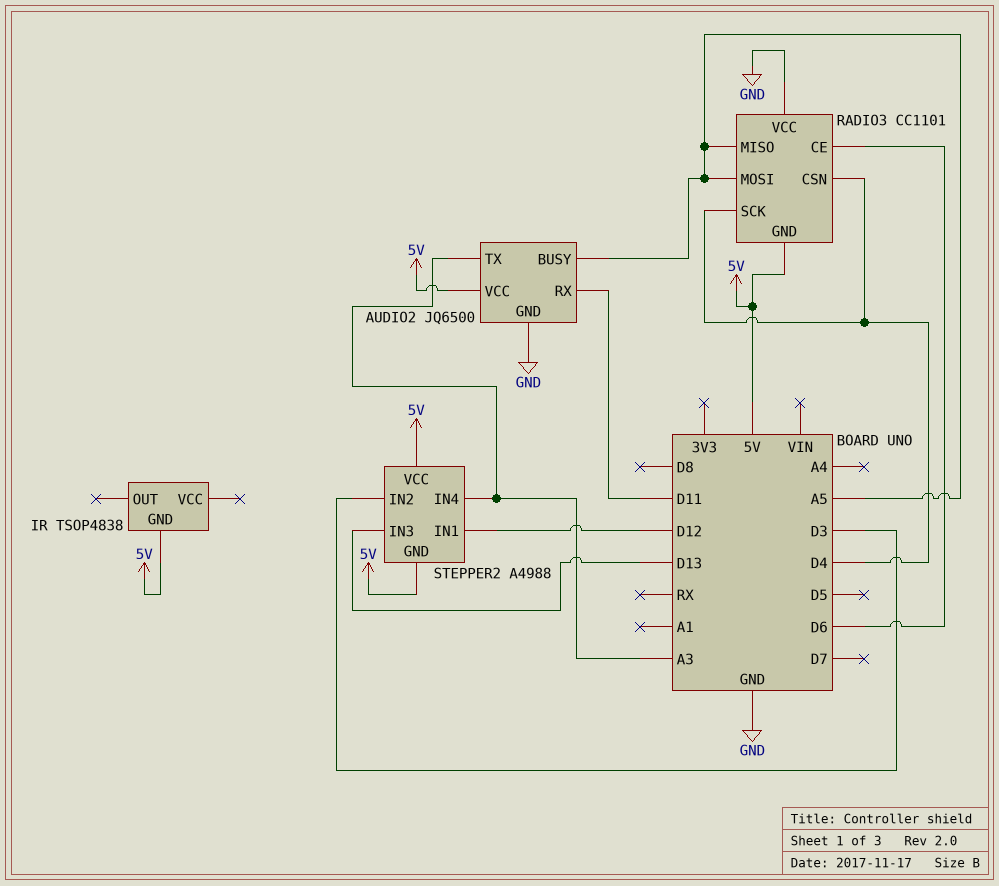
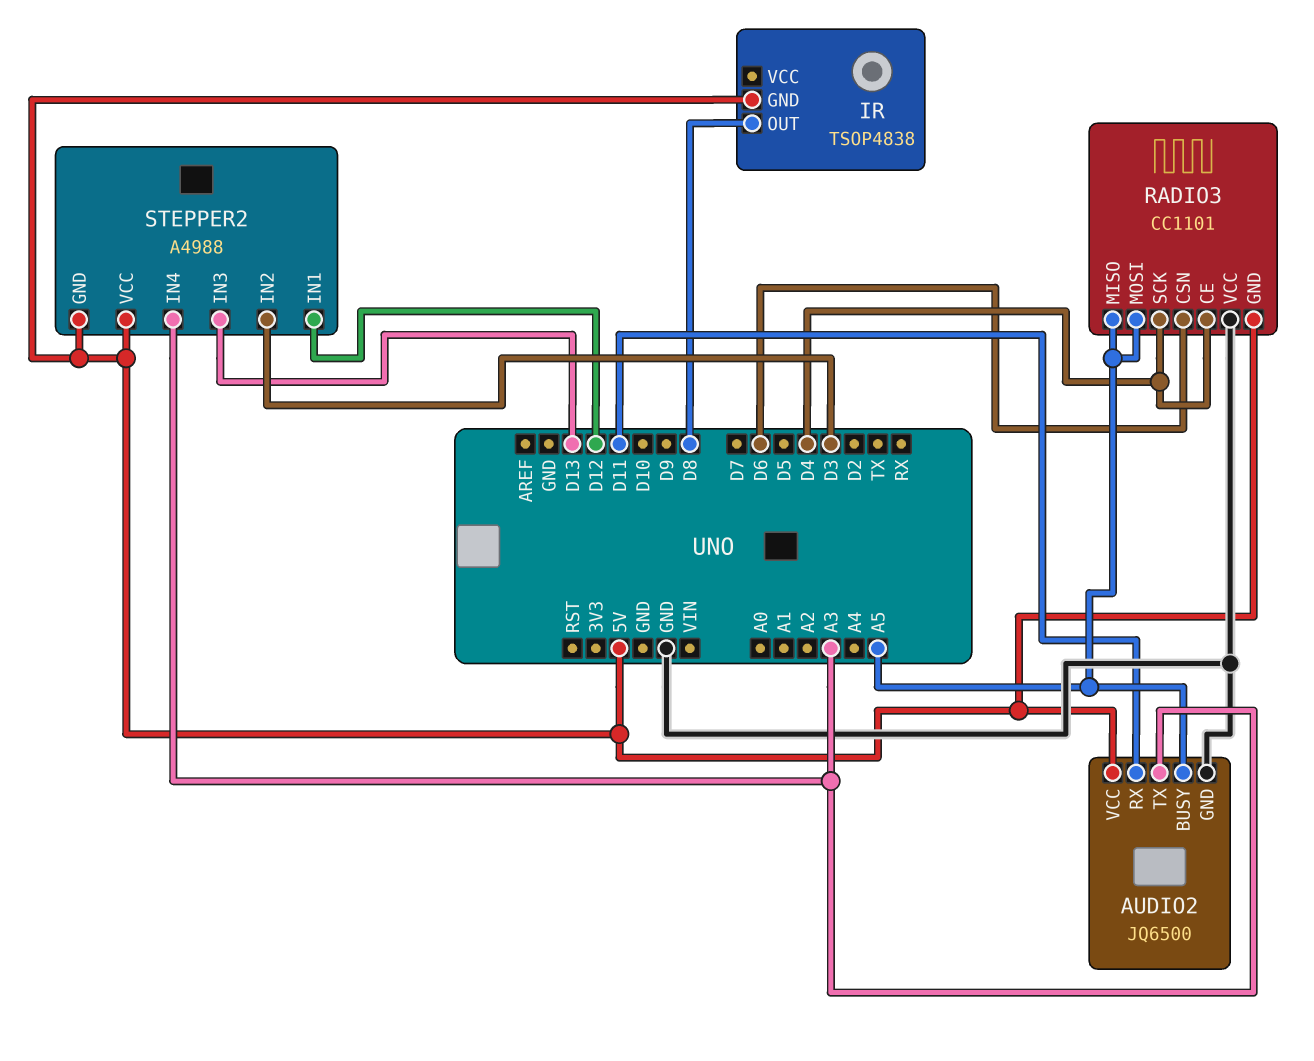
IR pin OUT: none -> D8
RADIO3 pin CE: D6 -> D4
RADIO3 pin CSN: D4 -> D6

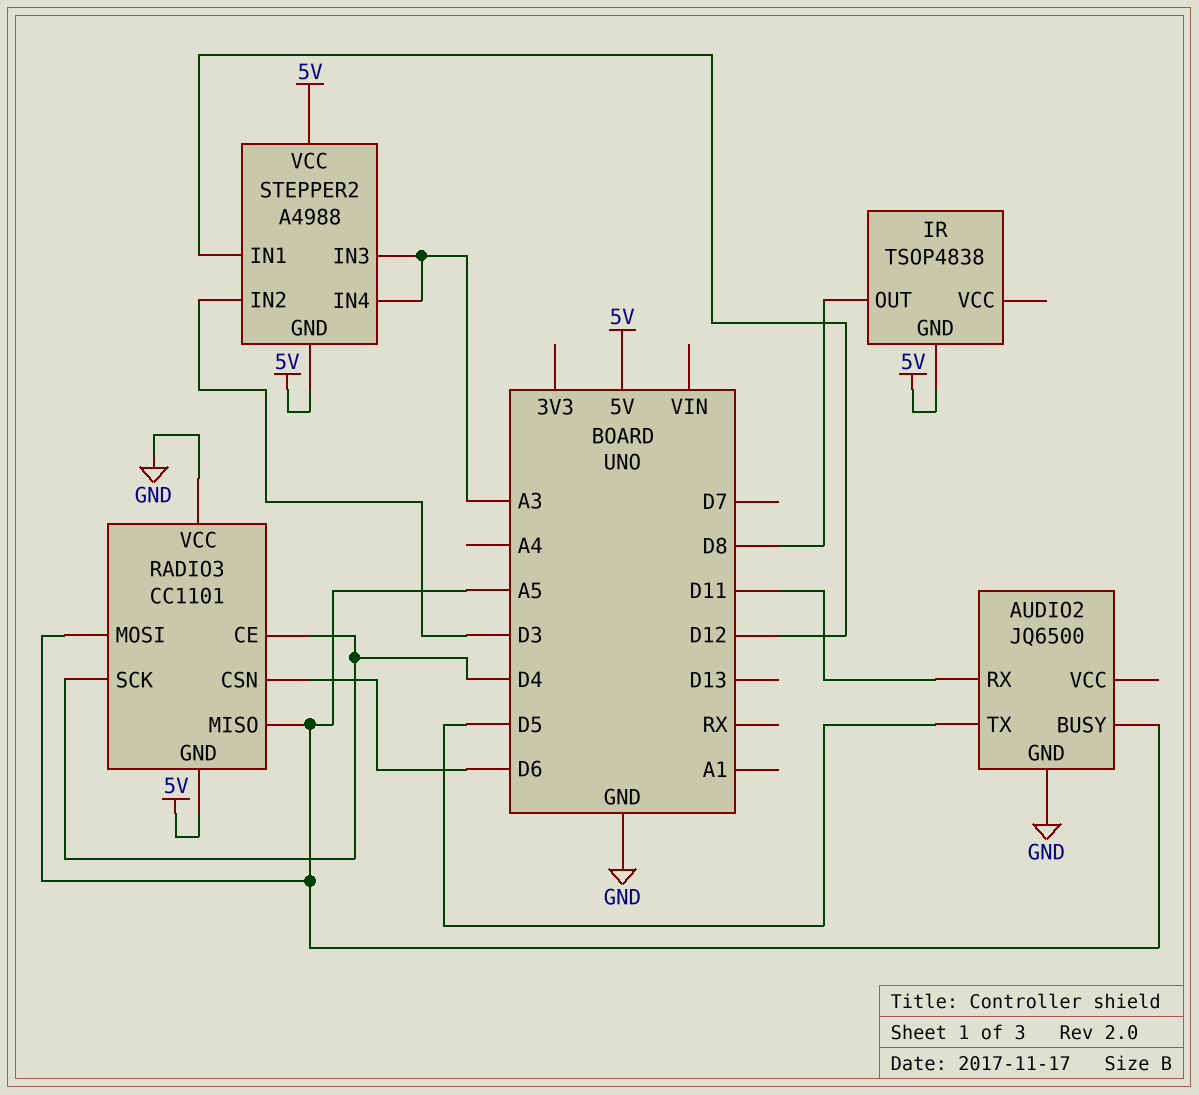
AUDIO2 pin TX: A3 -> D5
AUDIO2 pin VCC: 5V -> none
STEPPER2 pin IN3: D13 -> A3

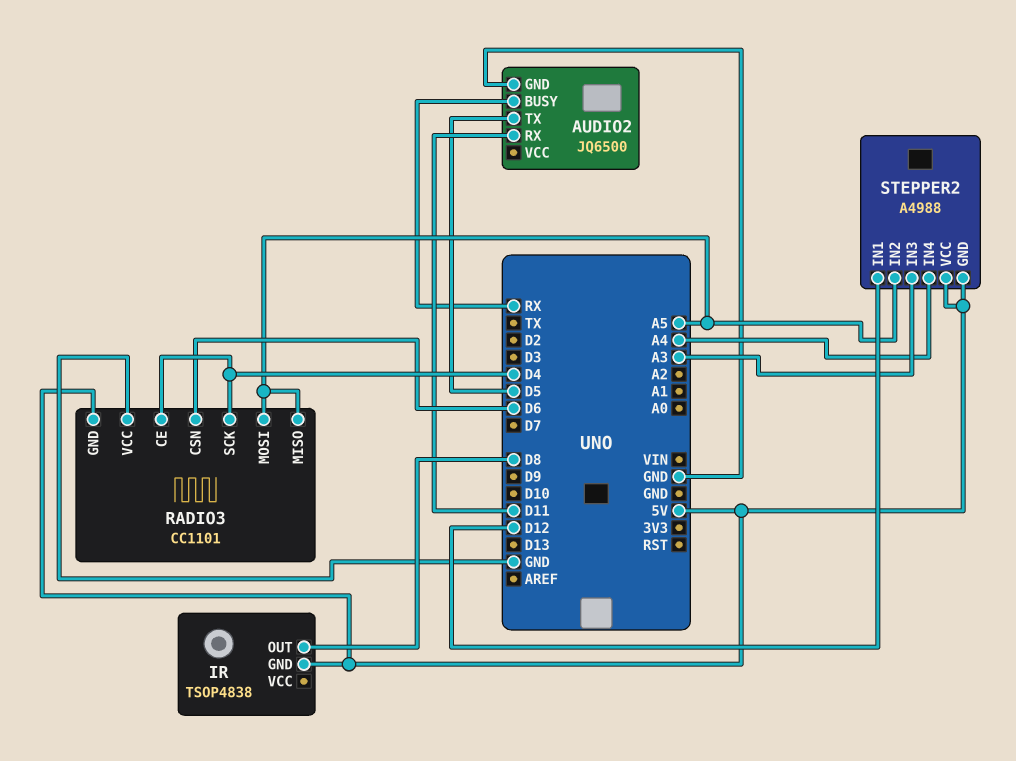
AUDIO2 pin BUSY: A5 -> RX
STEPPER2 pin IN2: D3 -> A5
STEPPER2 pin IN4: A3 -> A4

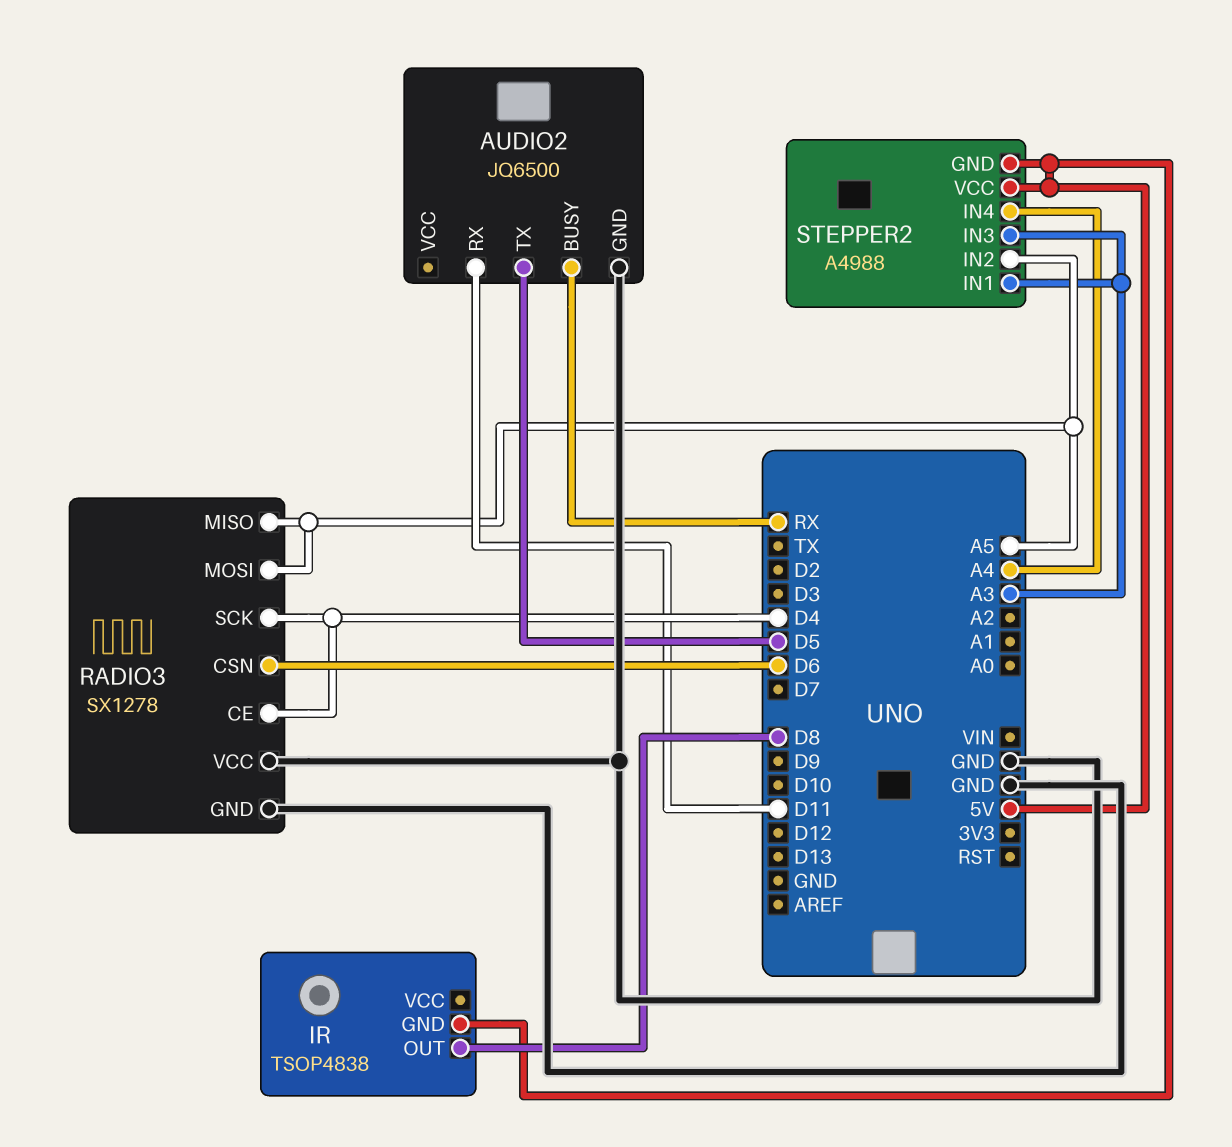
RADIO3: CC1101 -> SX1278
RADIO3 pin GND: 5V -> GND
STEPPER2 pin IN1: D12 -> A3

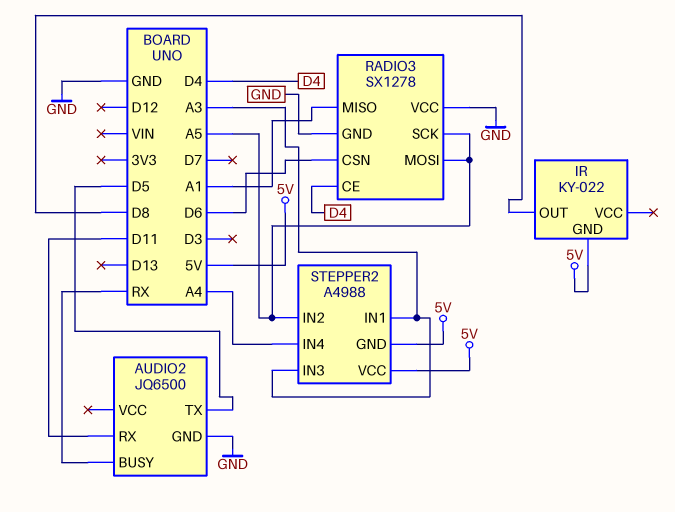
IR: TSOP4838 -> KY-022
RADIO3 pin MISO: A5 -> A1
RADIO3 pin SCK: D4 -> A5

